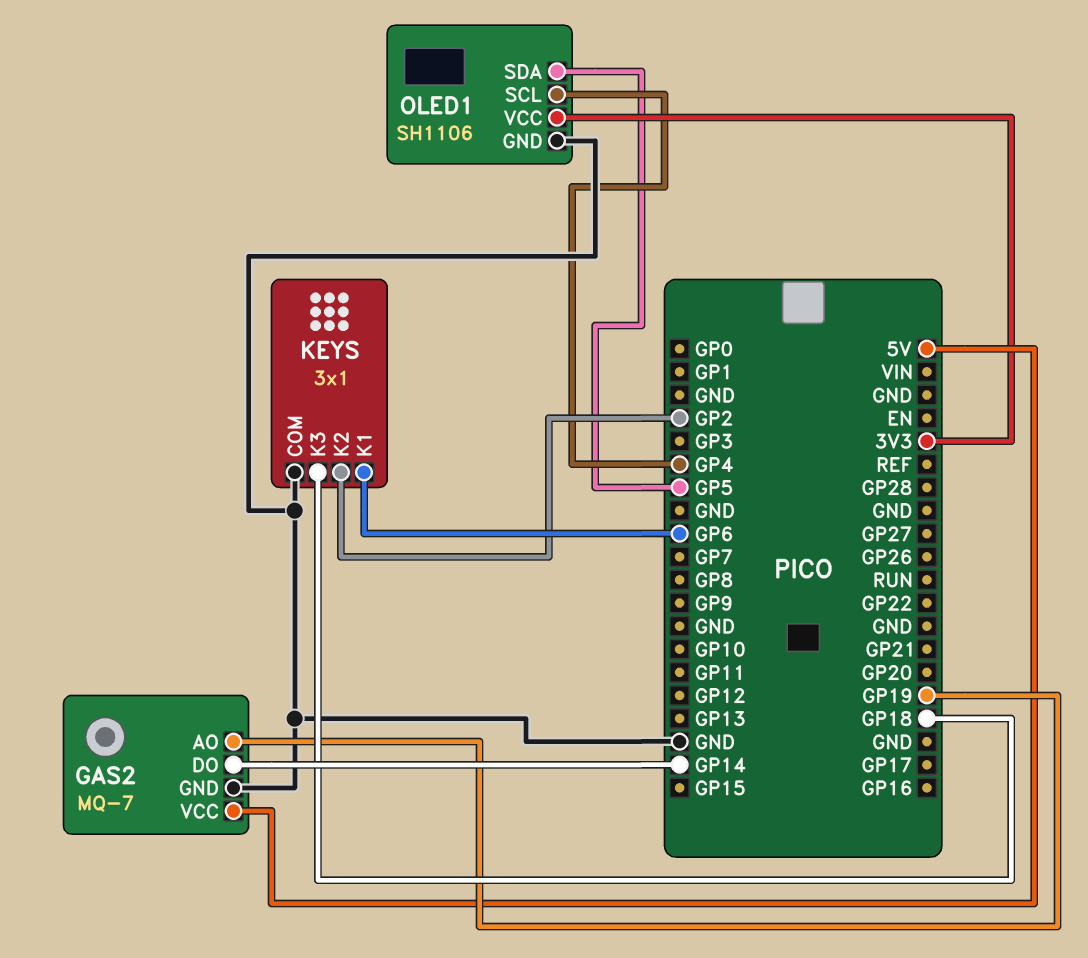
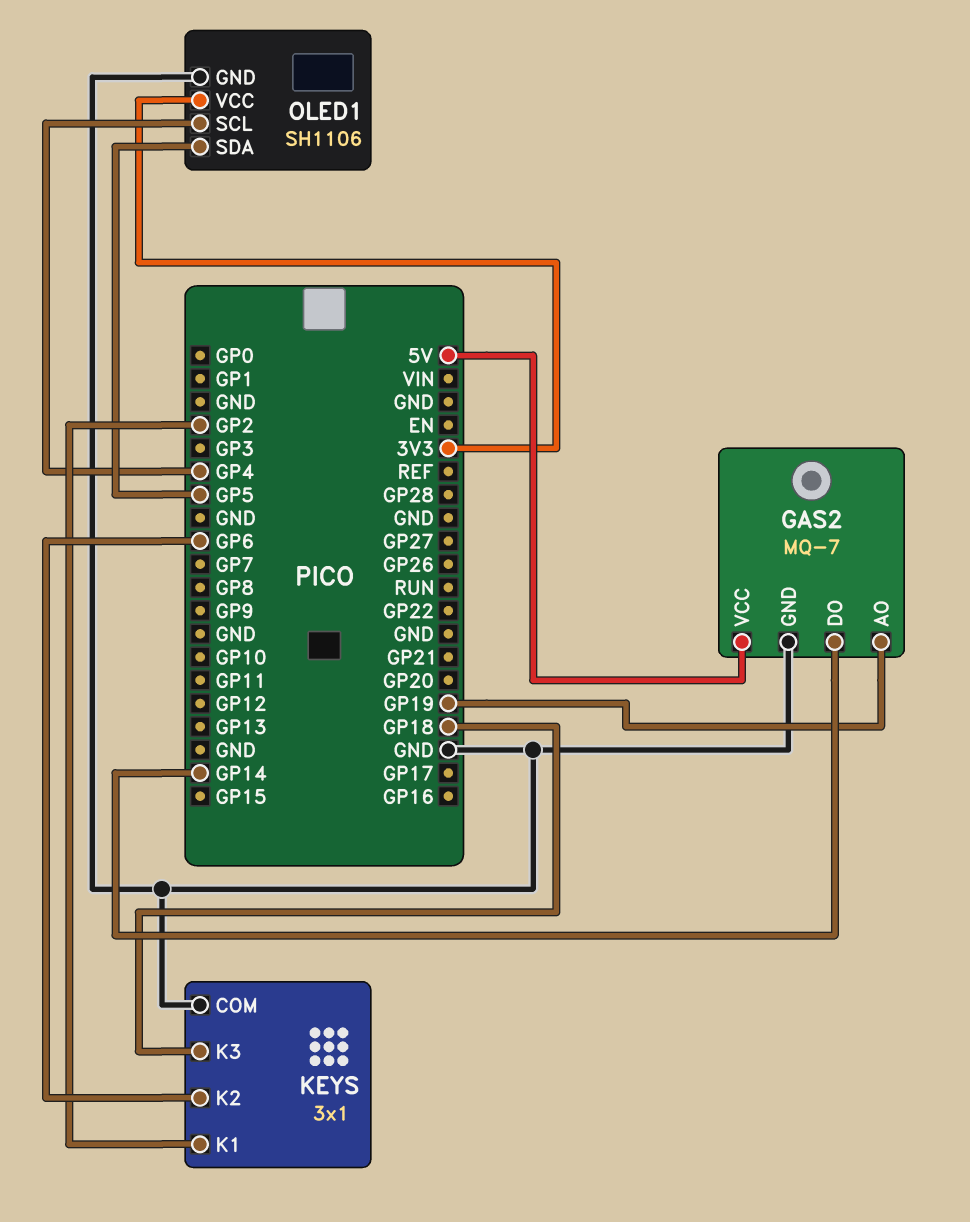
KEYS pin K1: GP6 -> GP2
KEYS pin K2: GP2 -> GP6

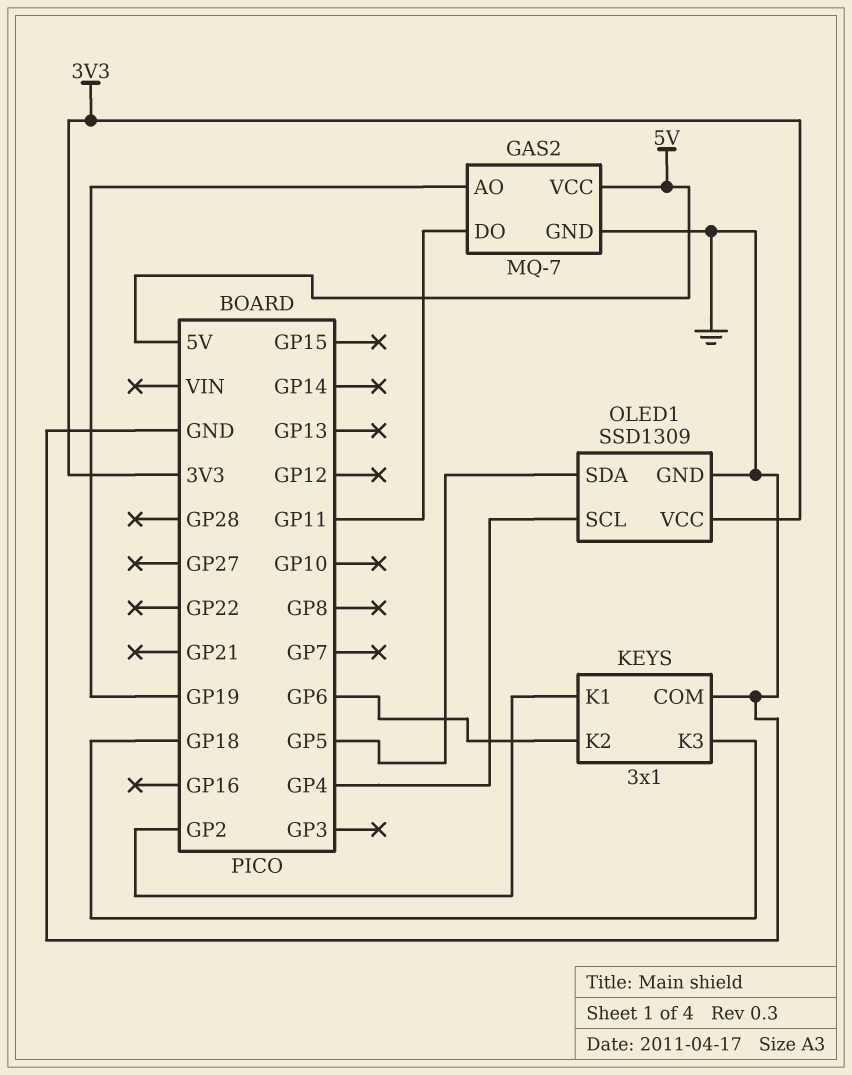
GAS2 pin DO: GP14 -> GP11
OLED1: SH1106 -> SSD1309

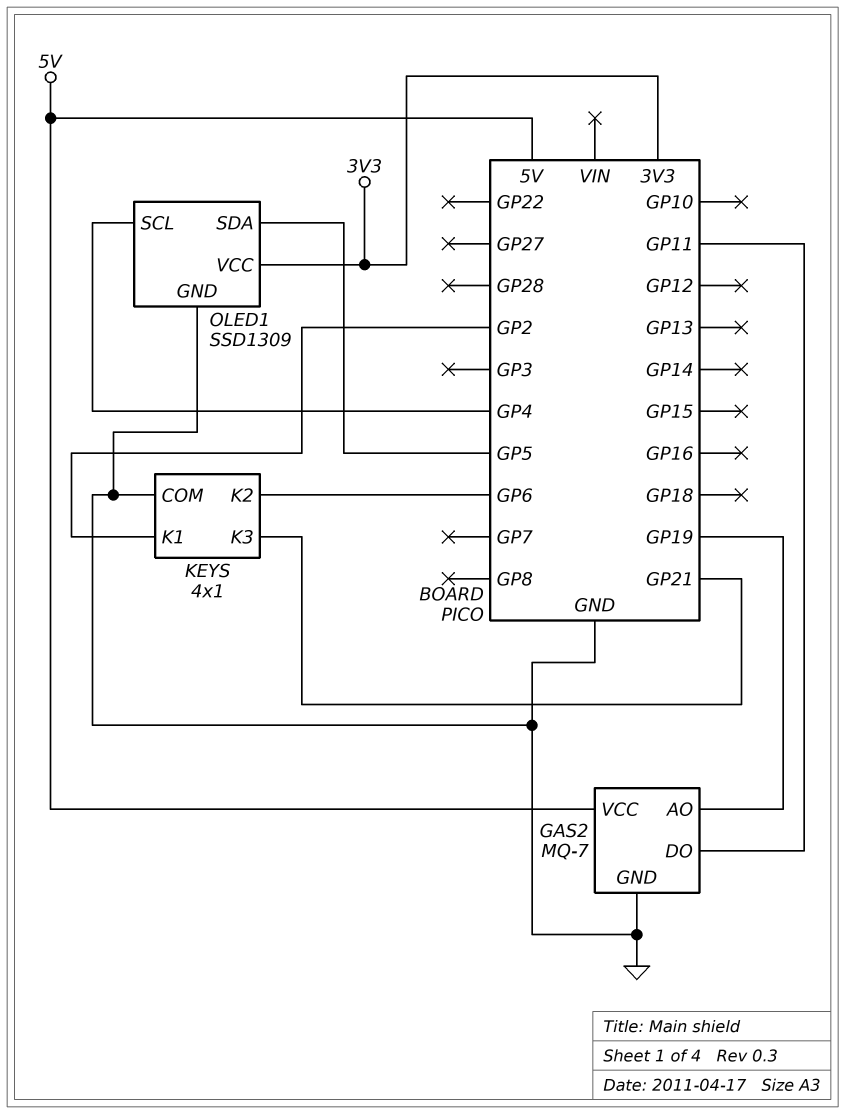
KEYS: 3x1 -> 4x1
KEYS pin K3: GP18 -> GP21

